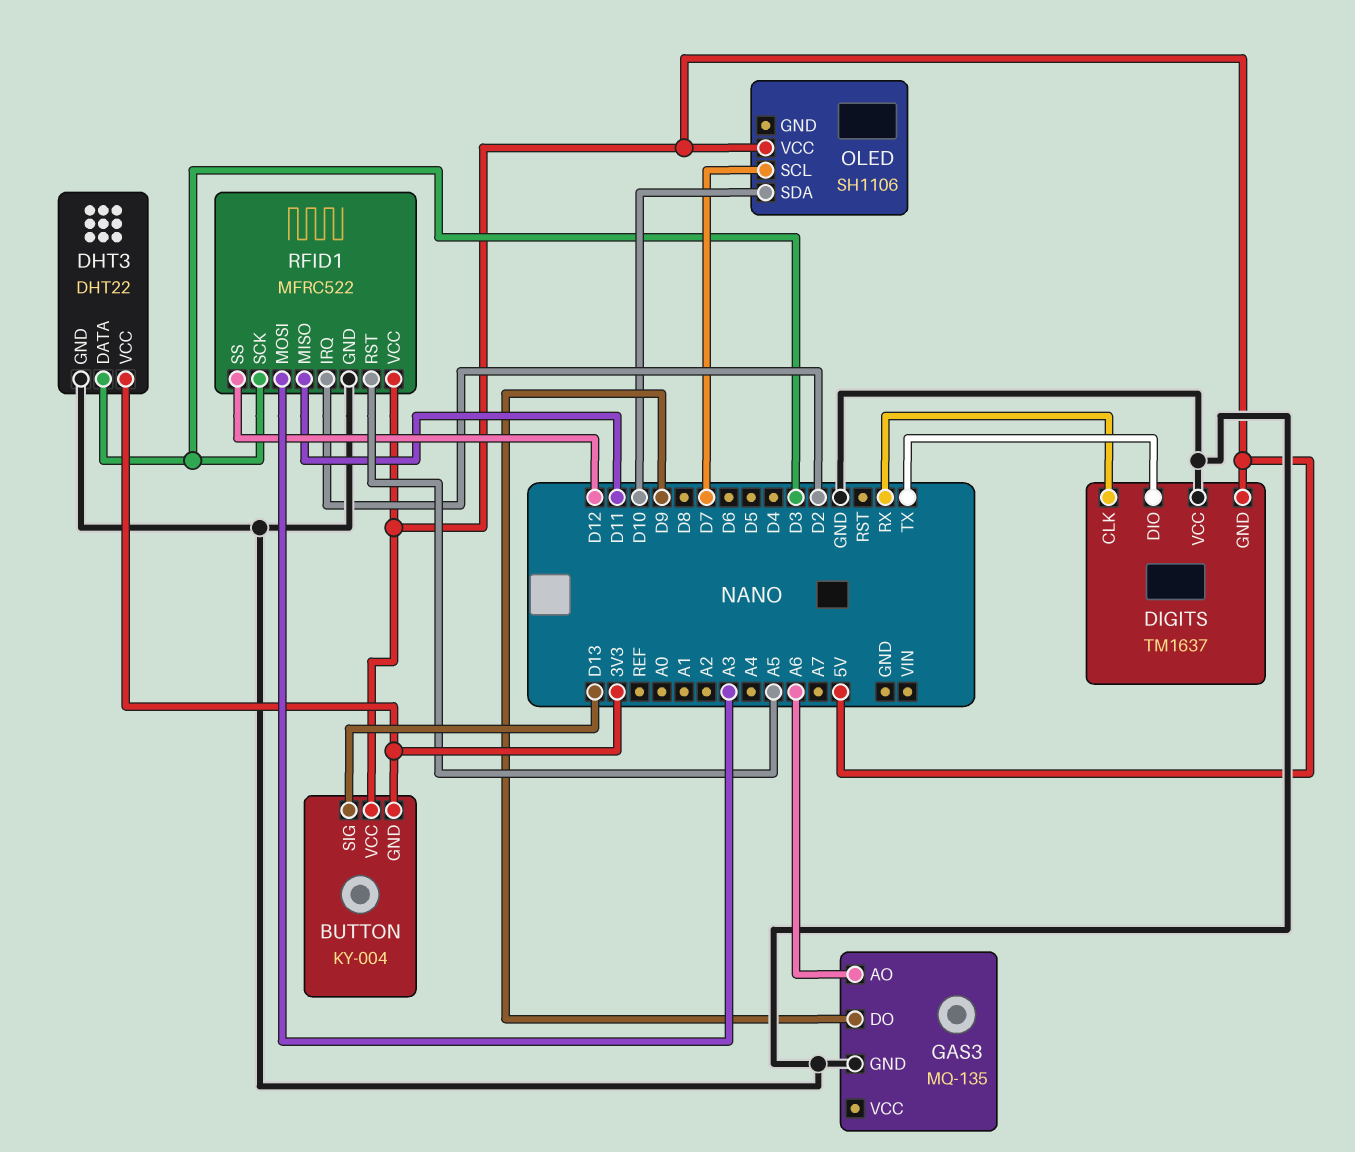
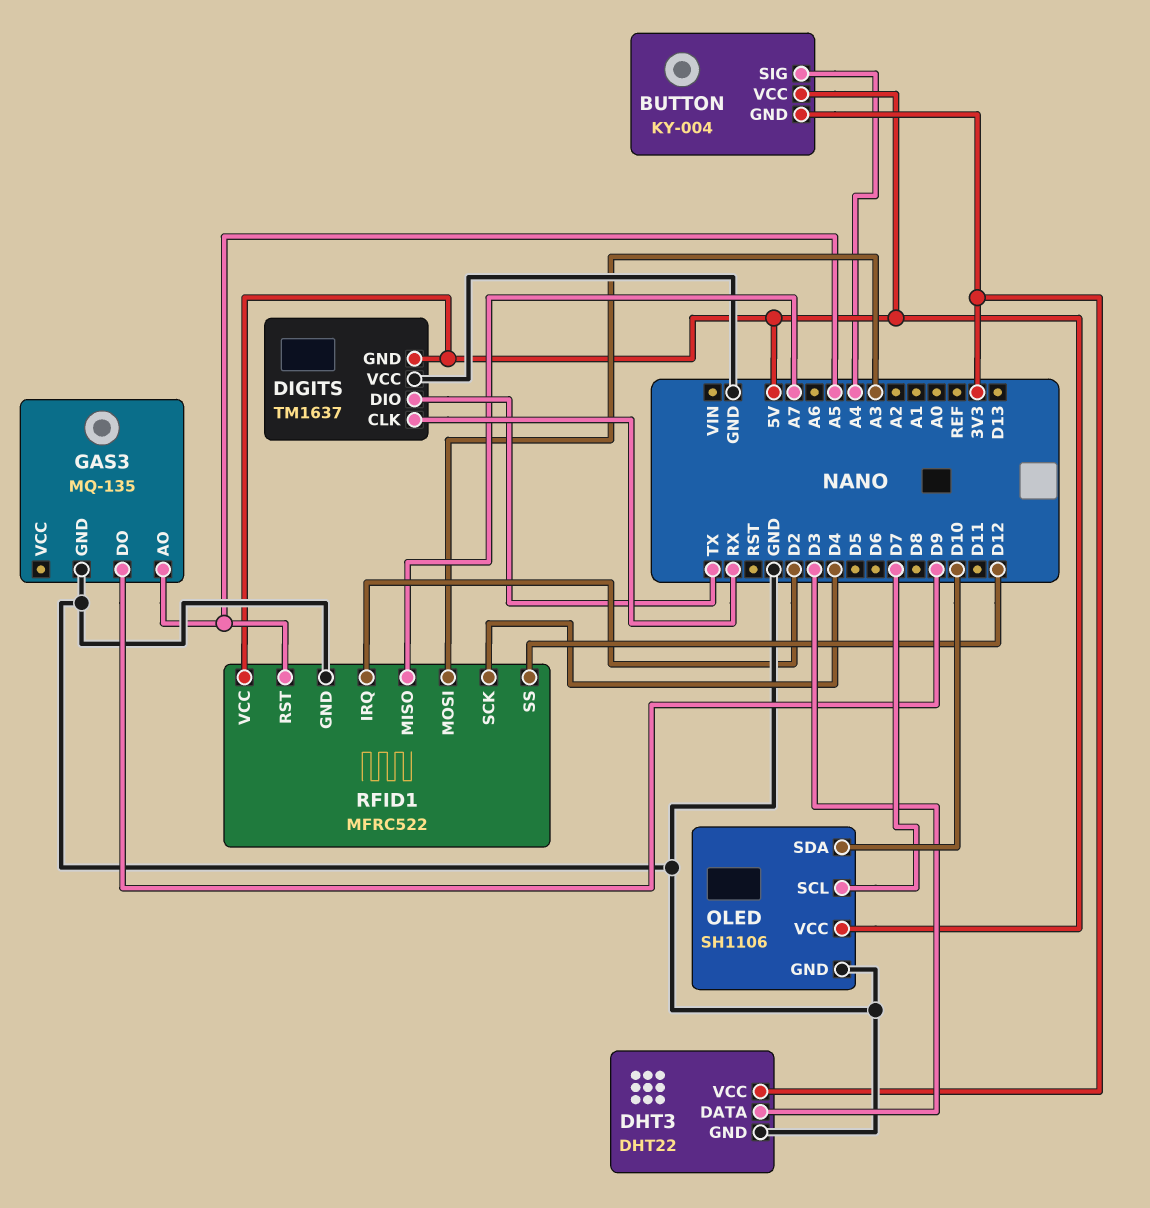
BUTTON pin SIG: D13 -> A4
GAS3 pin AO: A6 -> A5
OLED pin GND: none -> GND
RFID1 pin MISO: D11 -> A7
RFID1 pin SCK: D3 -> D4

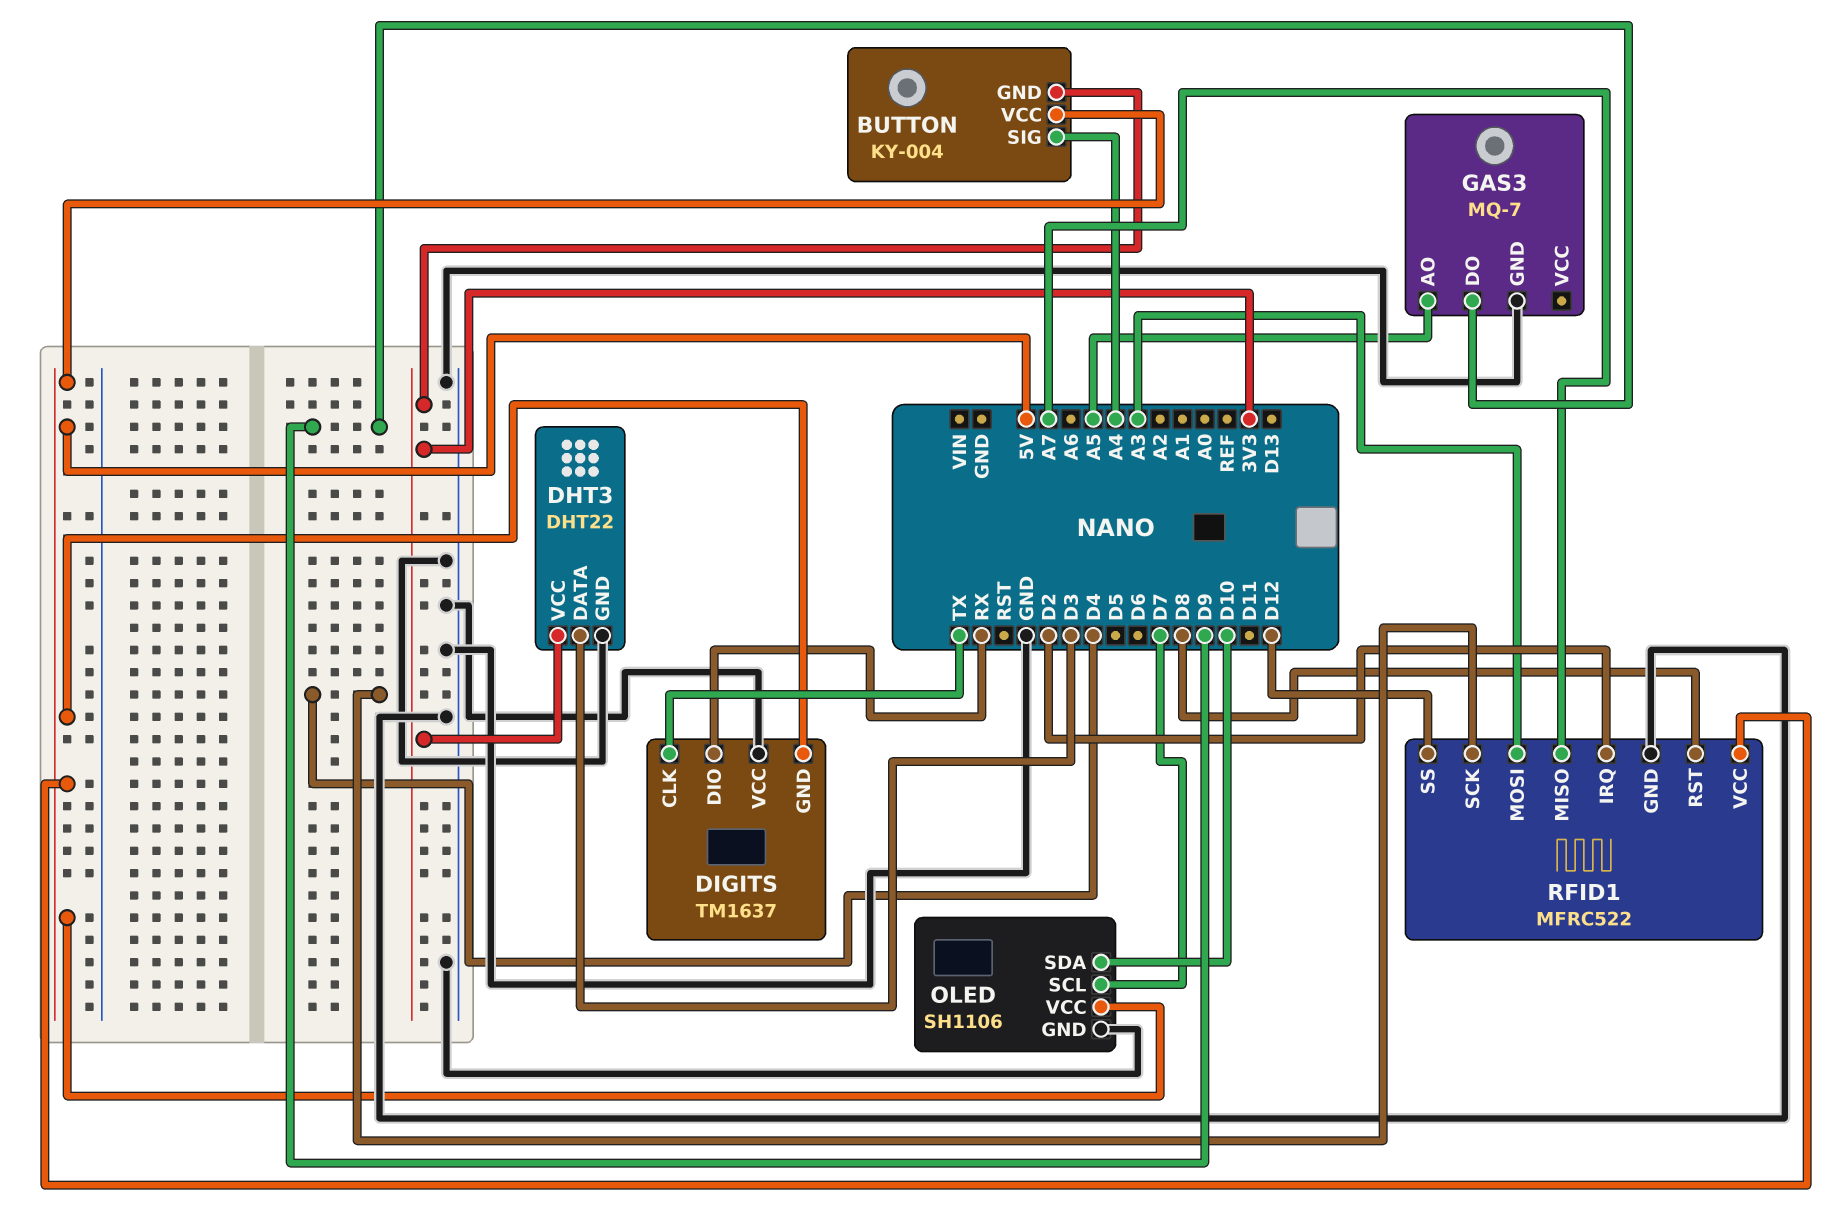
DIGITS pin CLK: RX -> TX
DIGITS pin DIO: TX -> RX
GAS3: MQ-135 -> MQ-7
RFID1 pin RST: A5 -> D8

